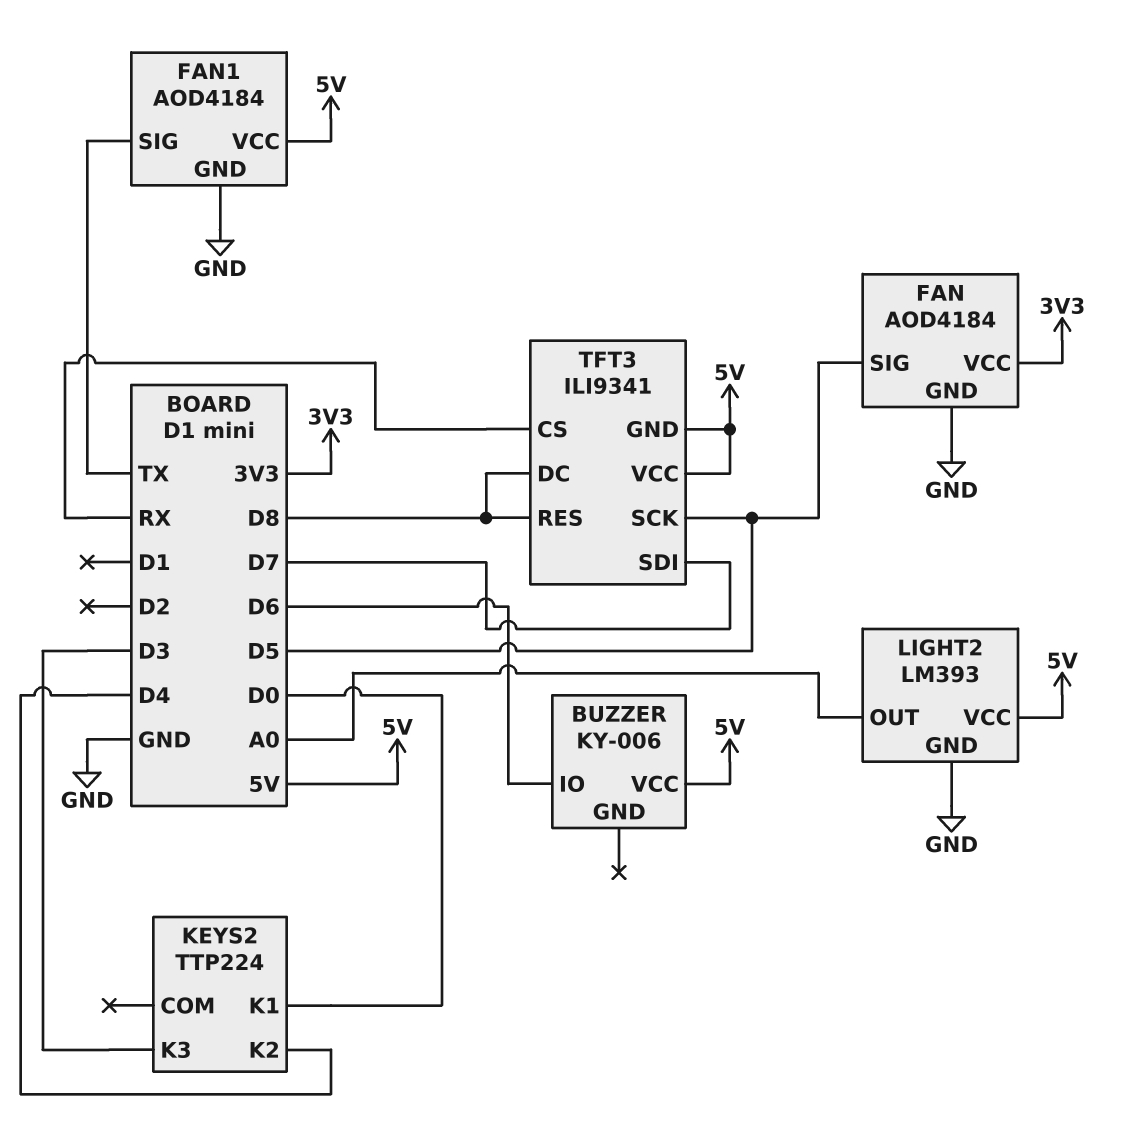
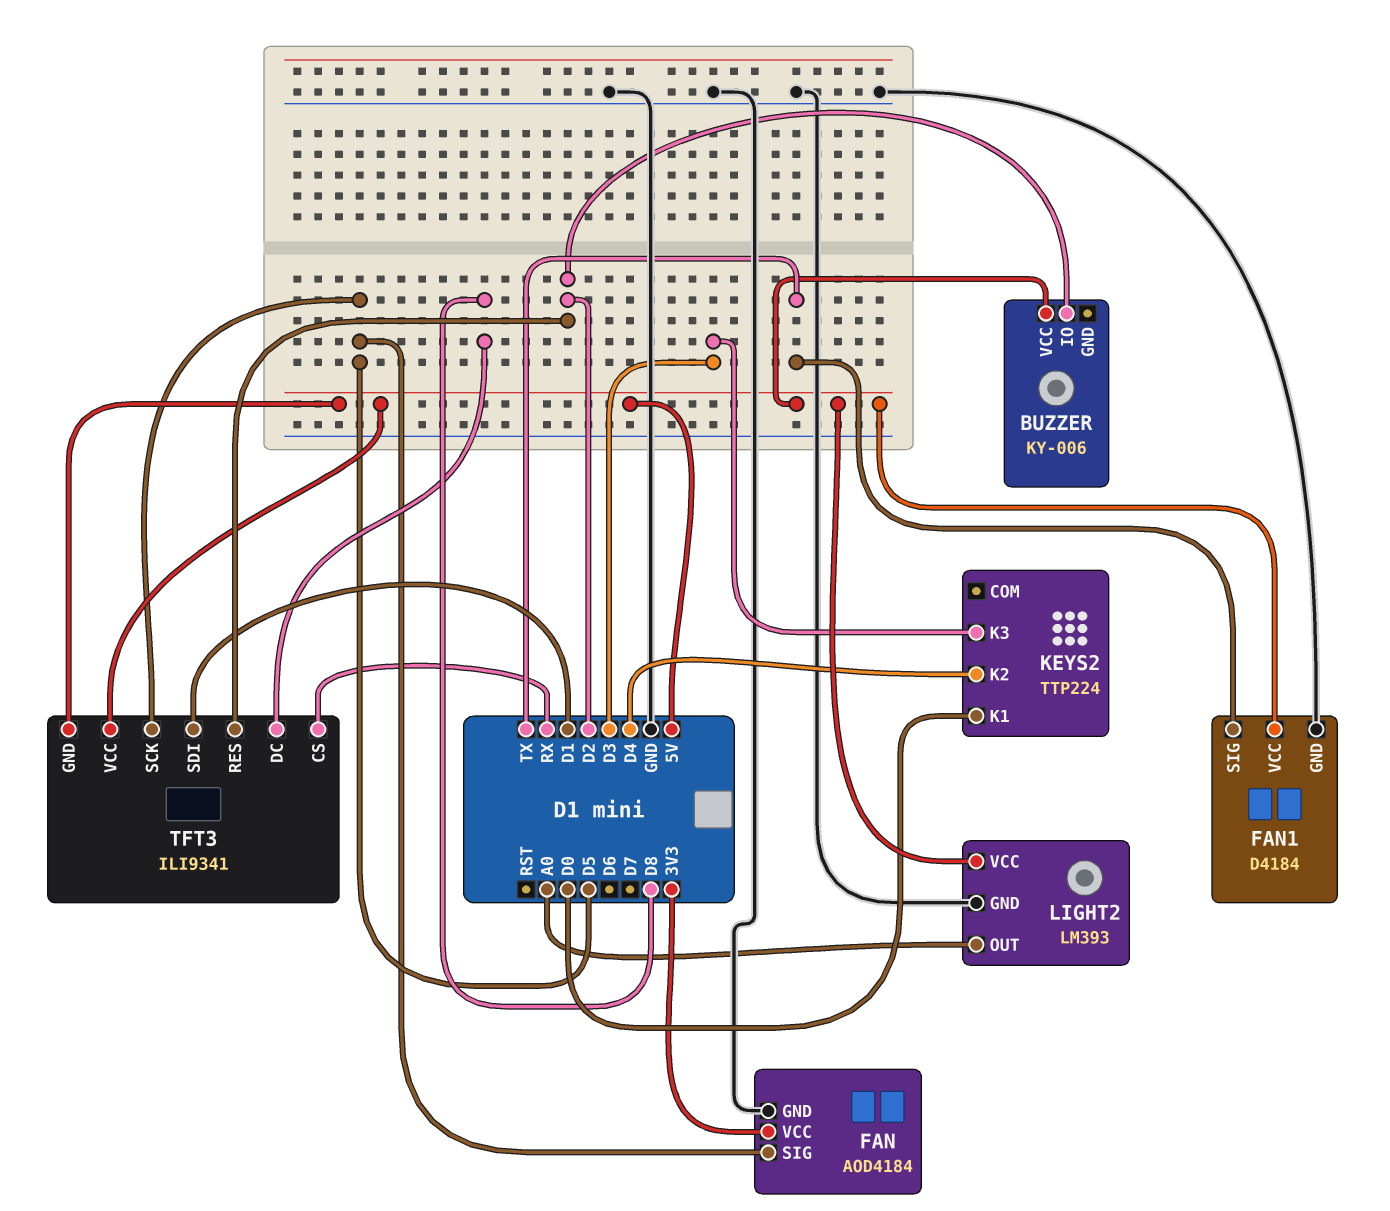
BUZZER pin IO: D6 -> D2
FAN1: AOD4184 -> D4184
TFT3 pin RES: D8 -> D2
TFT3 pin SDI: D7 -> D1

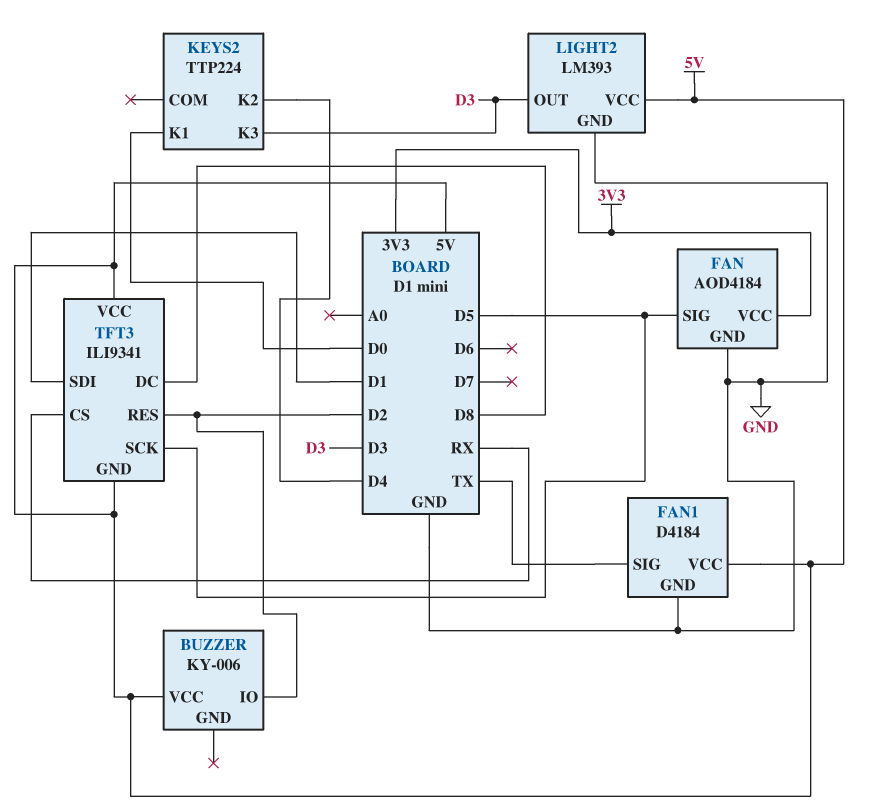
LIGHT2 pin OUT: A0 -> D3

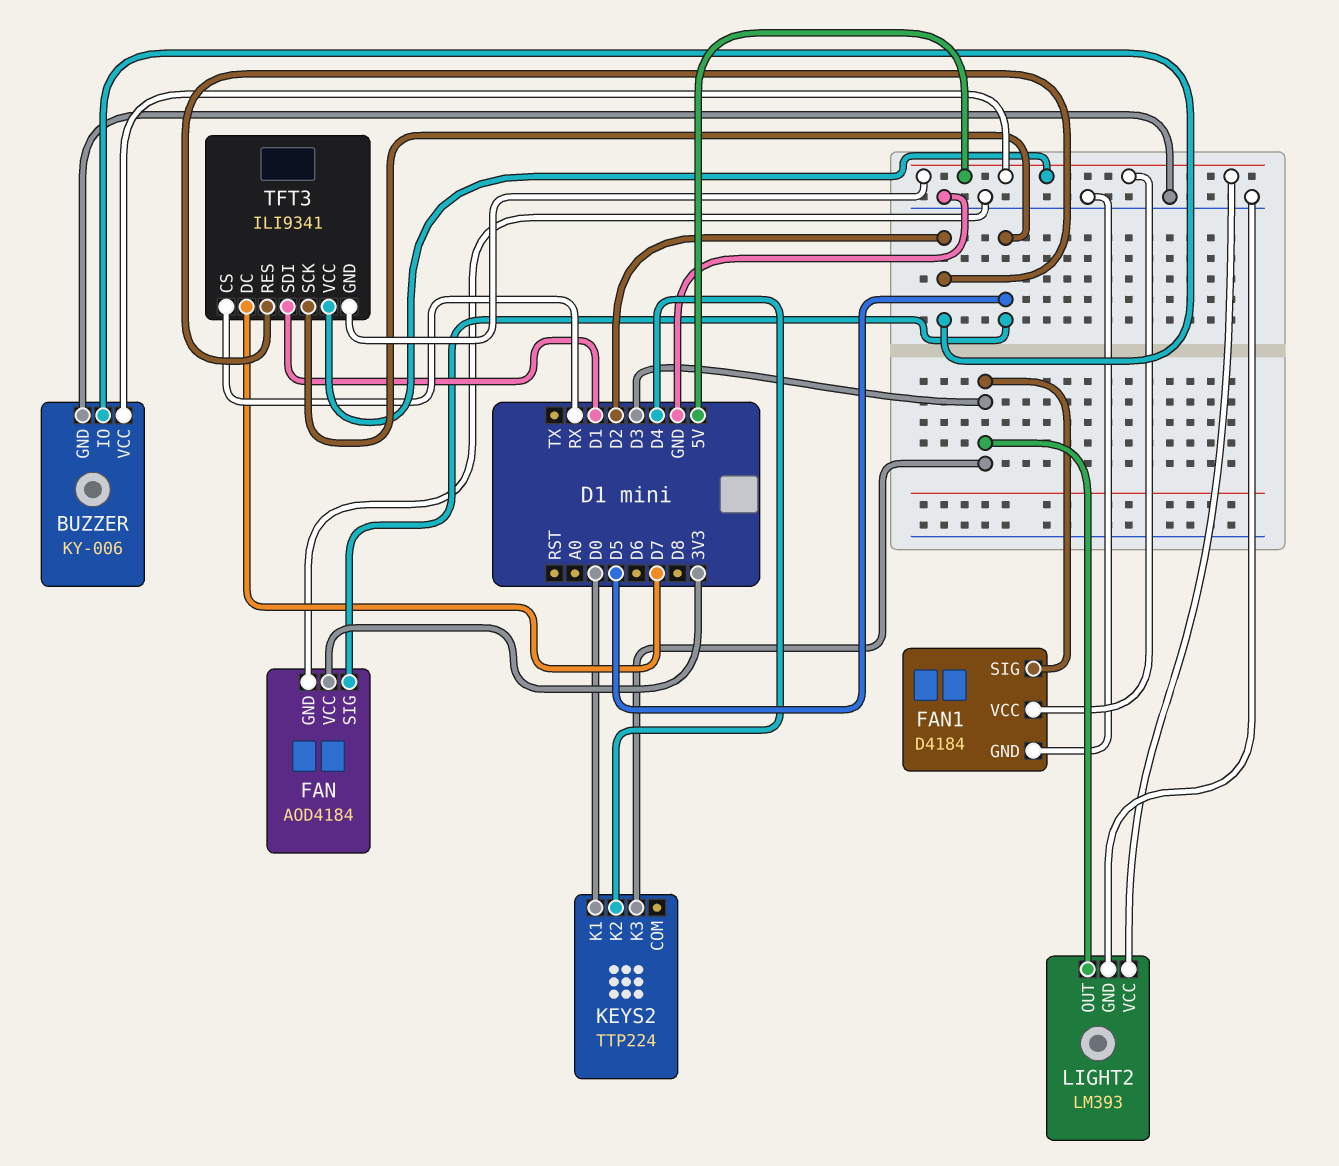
BUZZER pin GND: none -> GND
FAN1 pin SIG: TX -> D3
TFT3 pin DC: D8 -> D7

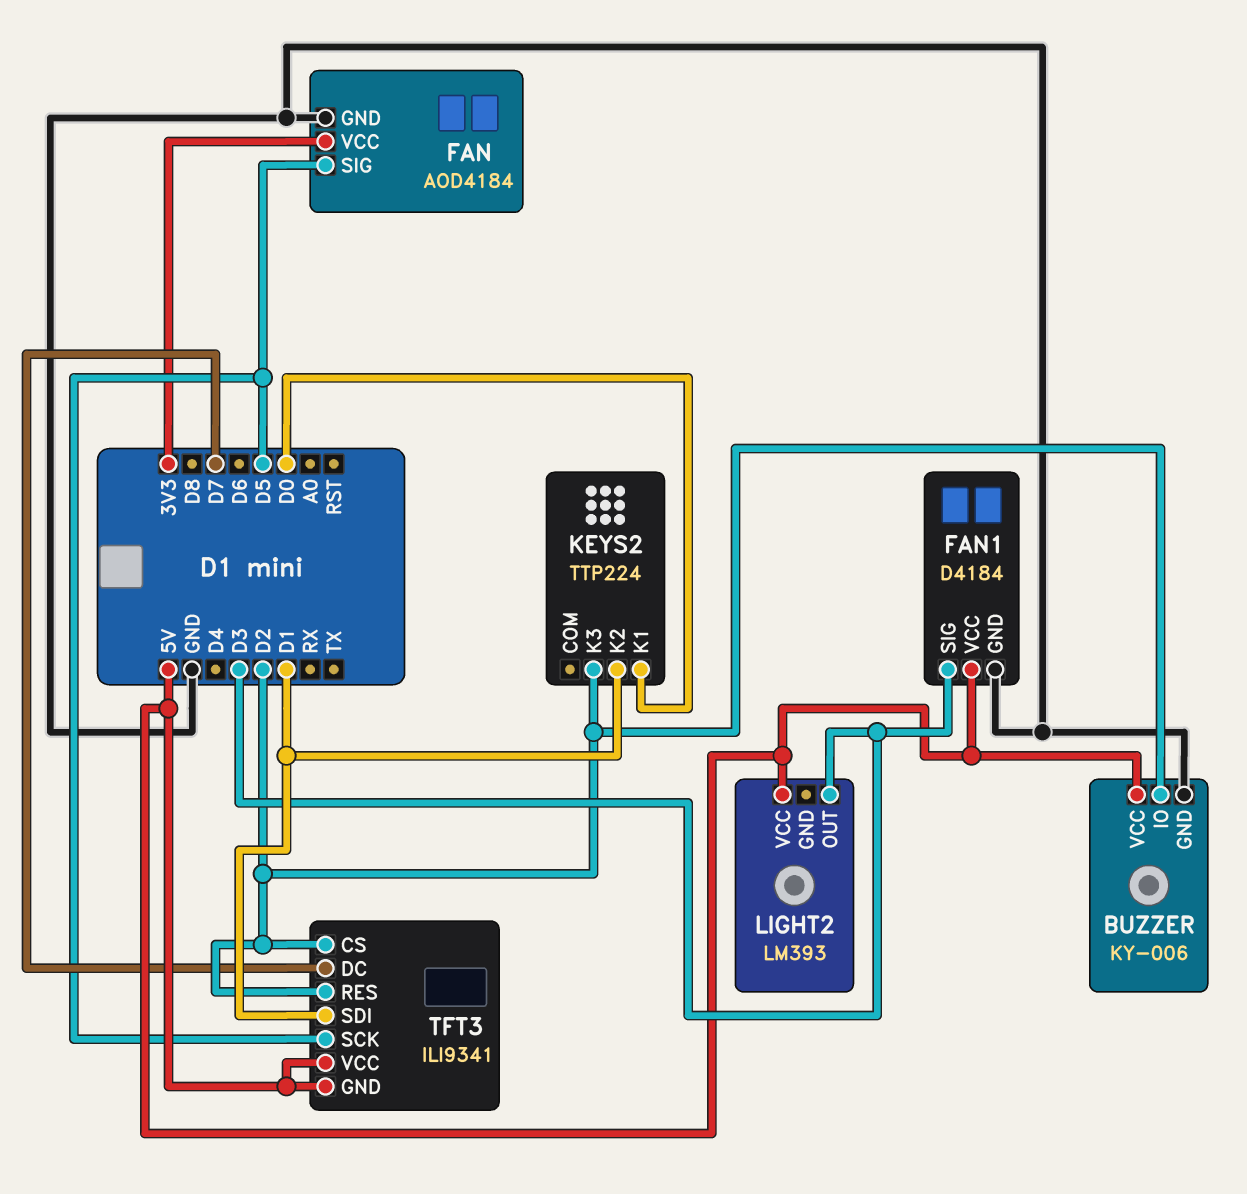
KEYS2 pin K2: D4 -> D1
KEYS2 pin K3: D3 -> D2
LIGHT2 pin GND: GND -> none
TFT3 pin CS: RX -> D2

